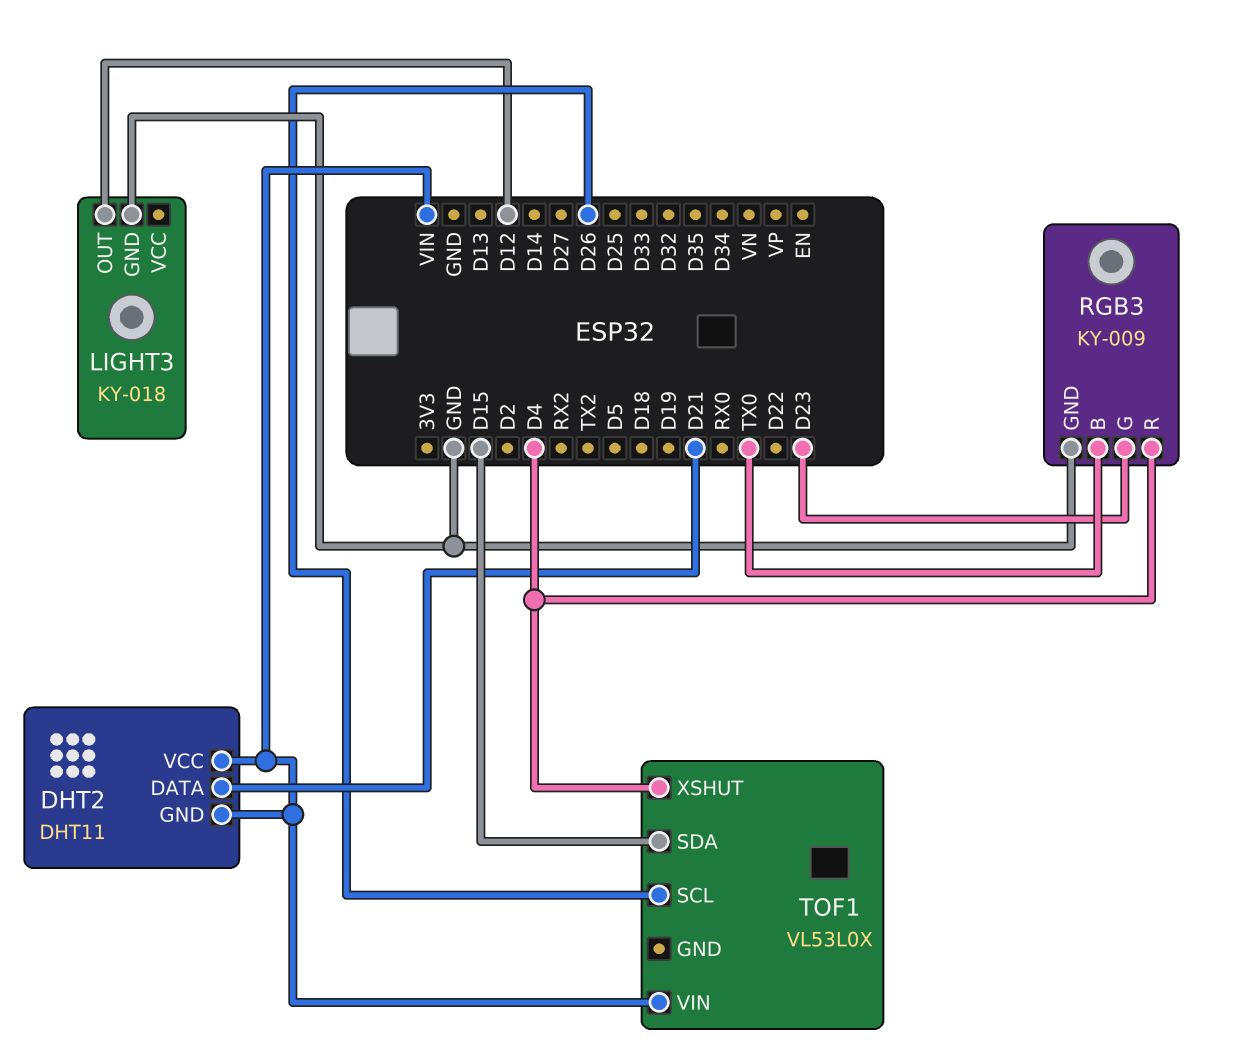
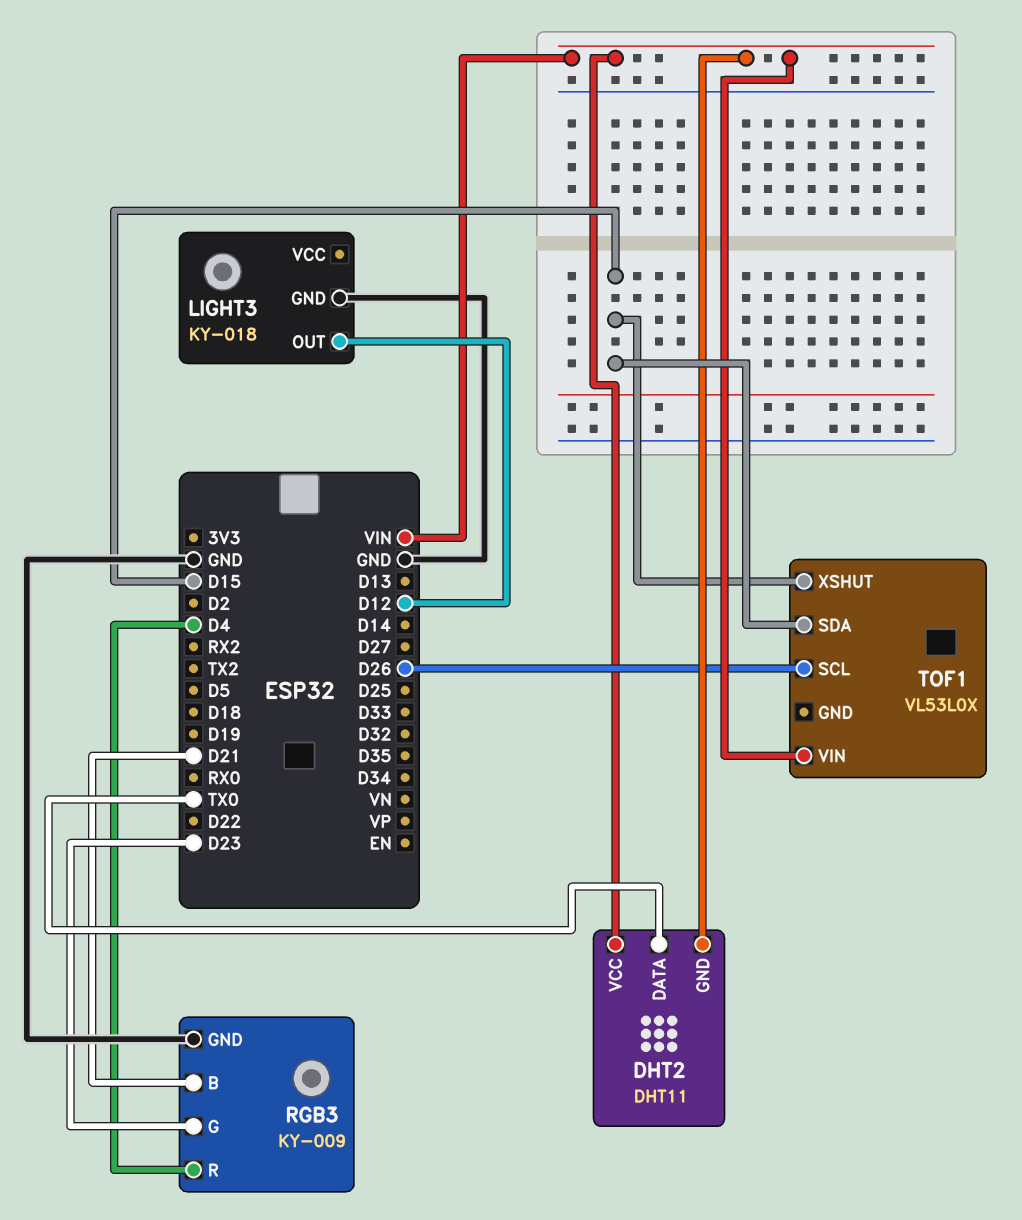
DHT2 pin DATA: D21 -> TX0
RGB3 pin B: TX0 -> D21
TOF1 pin XSHUT: D4 -> D15

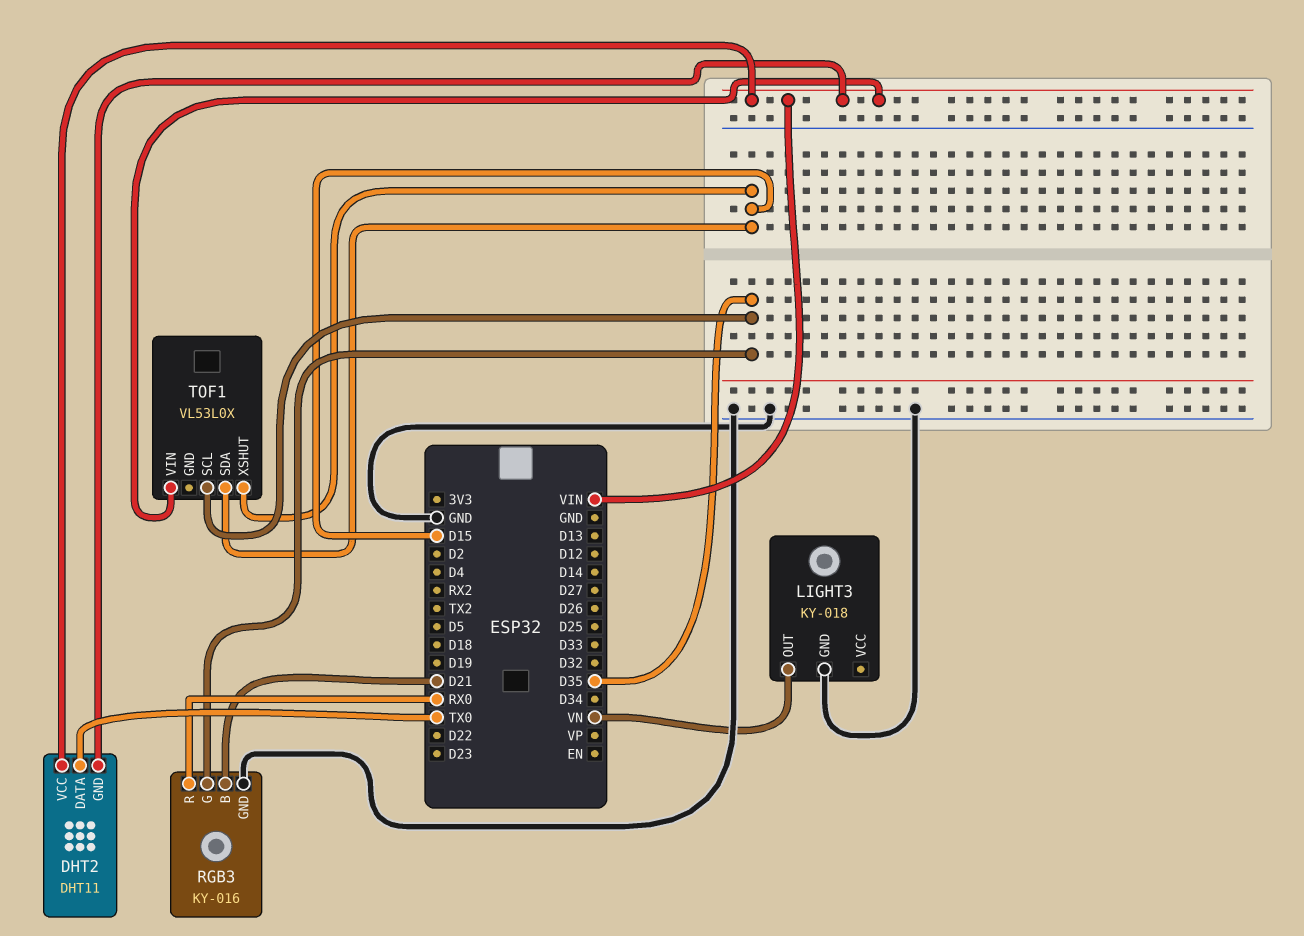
LIGHT3 pin OUT: D12 -> VN
RGB3: KY-009 -> KY-016
RGB3 pin G: D23 -> D35
RGB3 pin R: D4 -> RX0
TOF1 pin SCL: D26 -> D35

